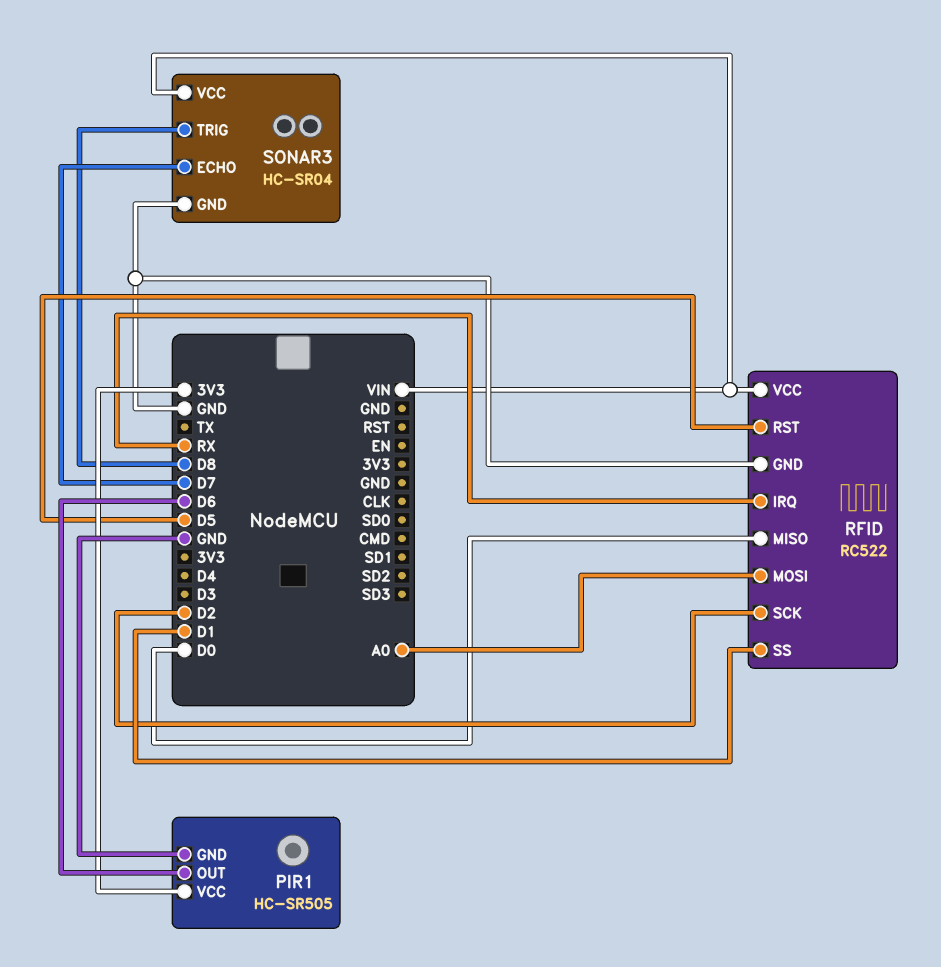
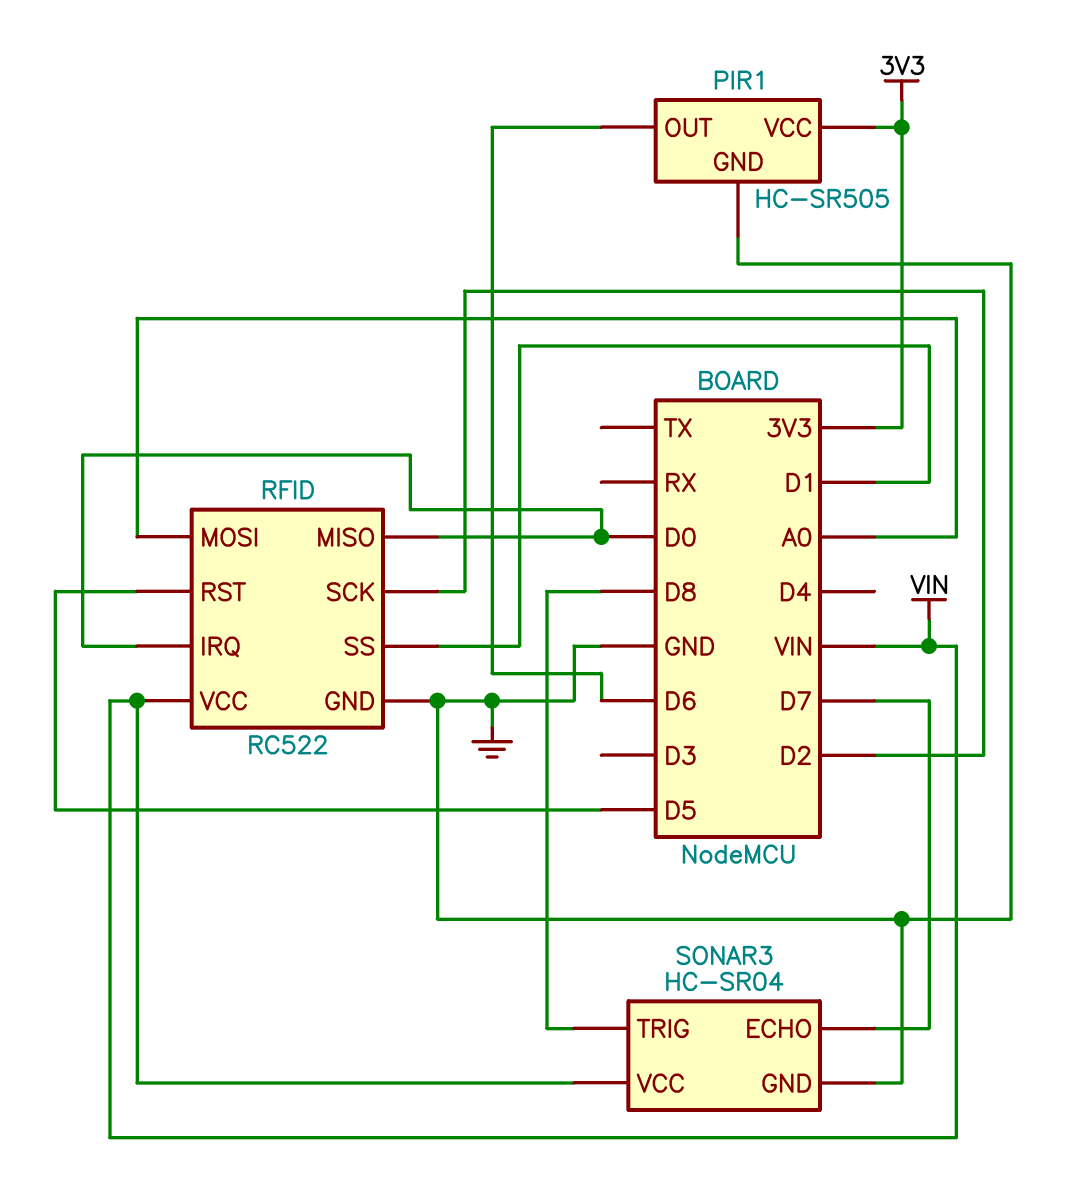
RFID pin IRQ: RX -> D0

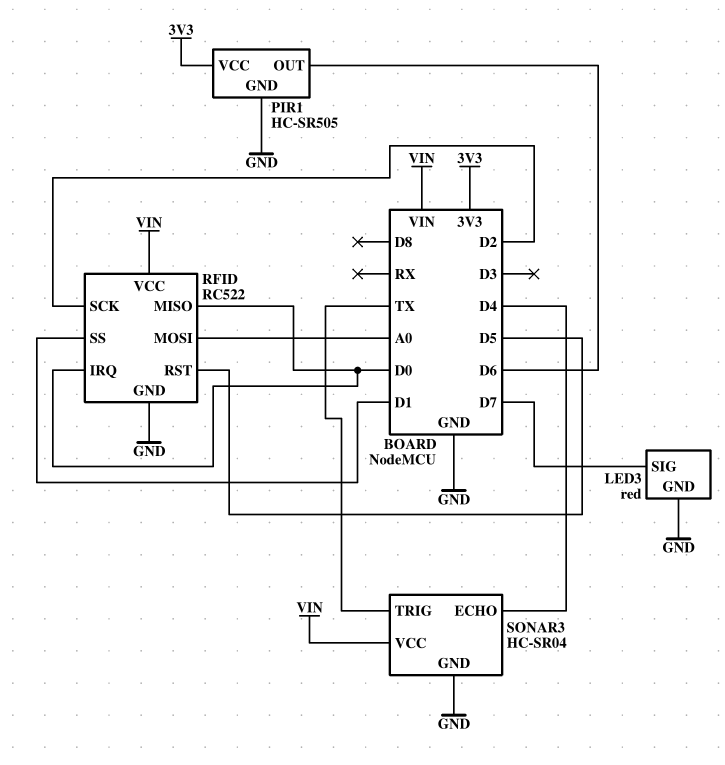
LED3: none -> red
LED3 pin GND: none -> GND
LED3 pin SIG: none -> D7
SONAR3 pin ECHO: D7 -> D4
SONAR3 pin TRIG: D8 -> TX

